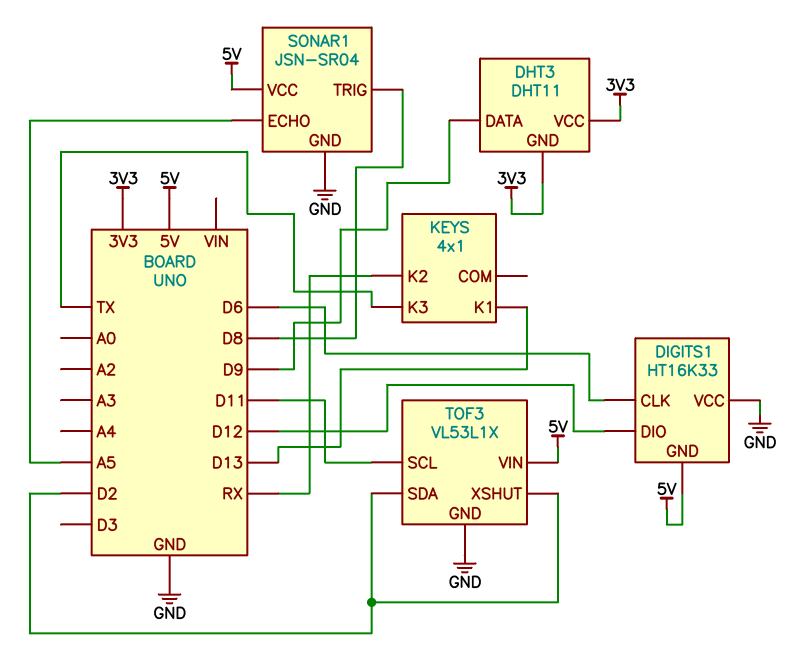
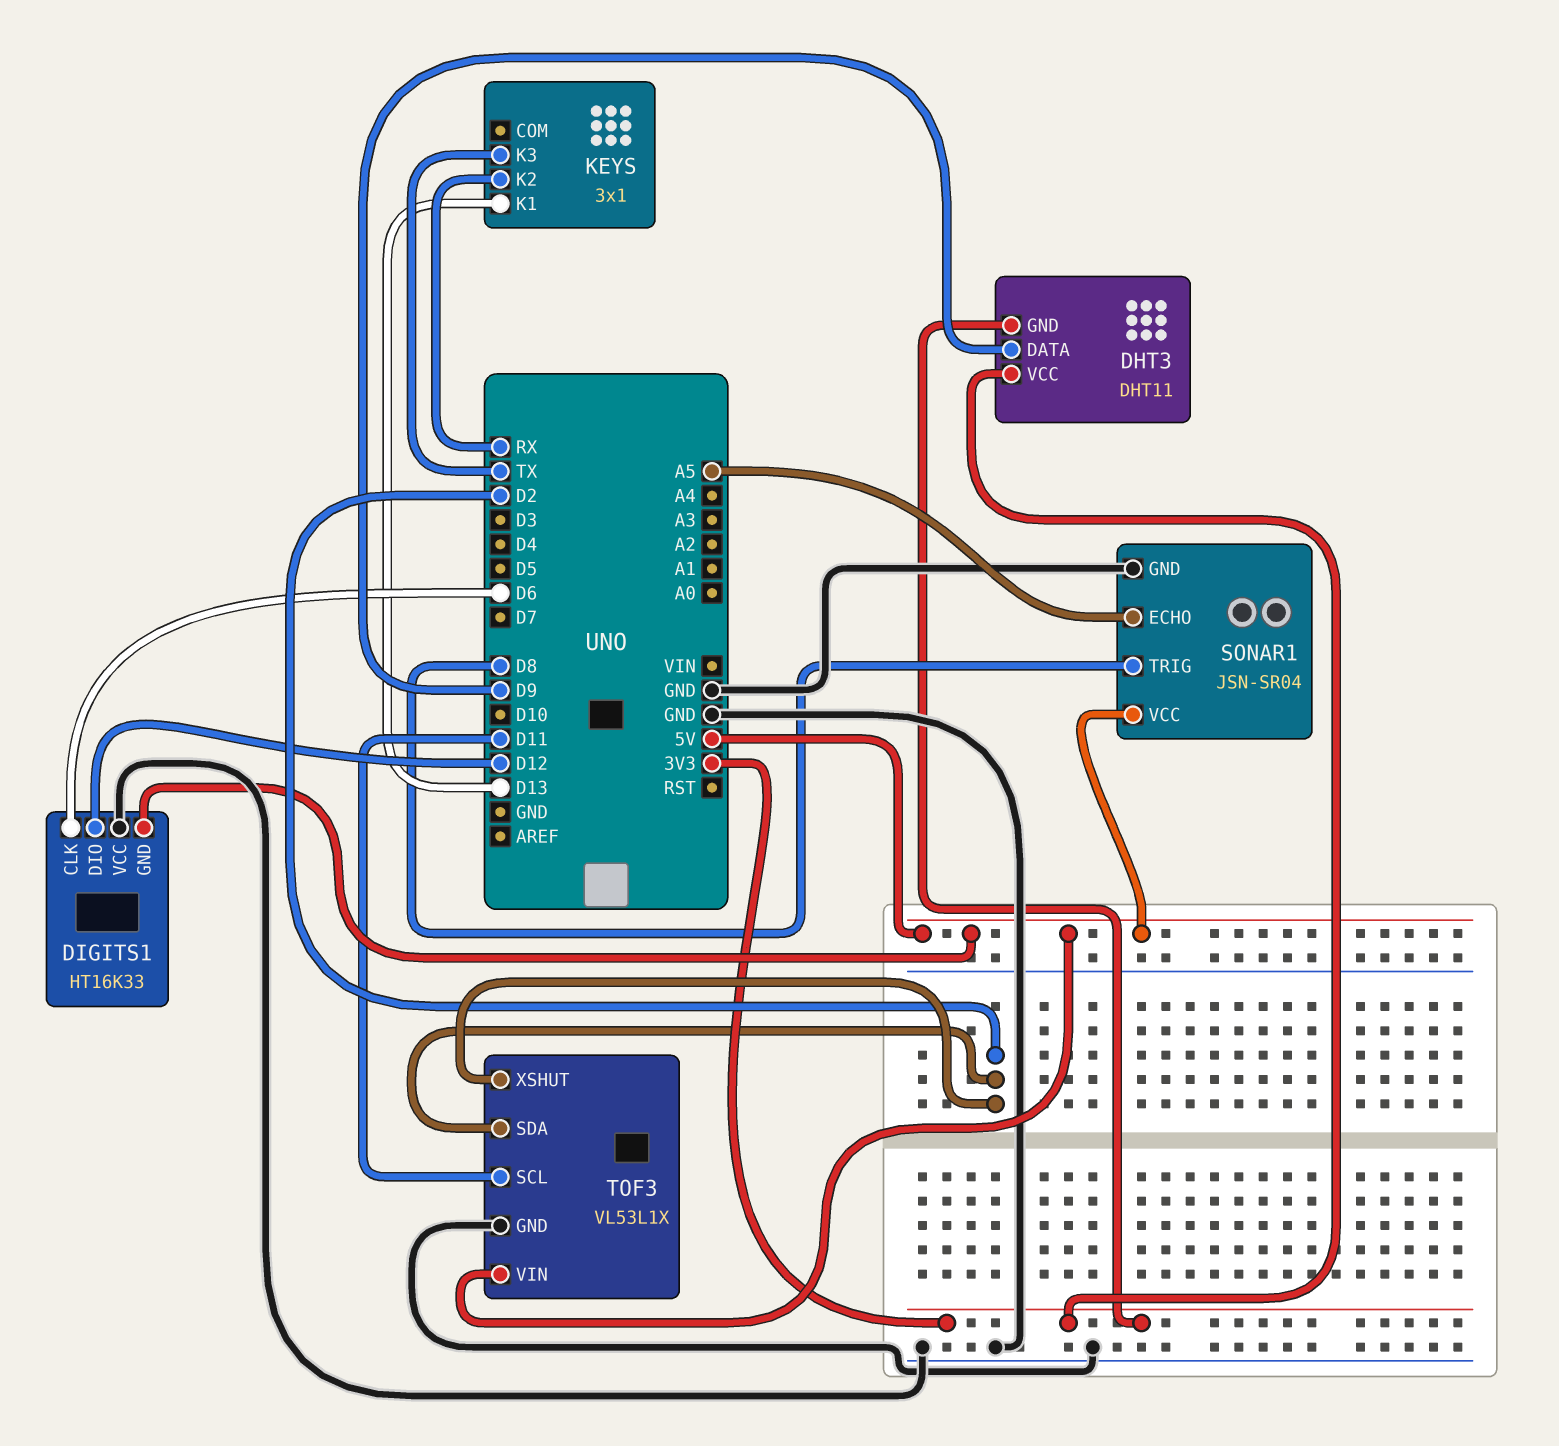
KEYS: 4x1 -> 3x1

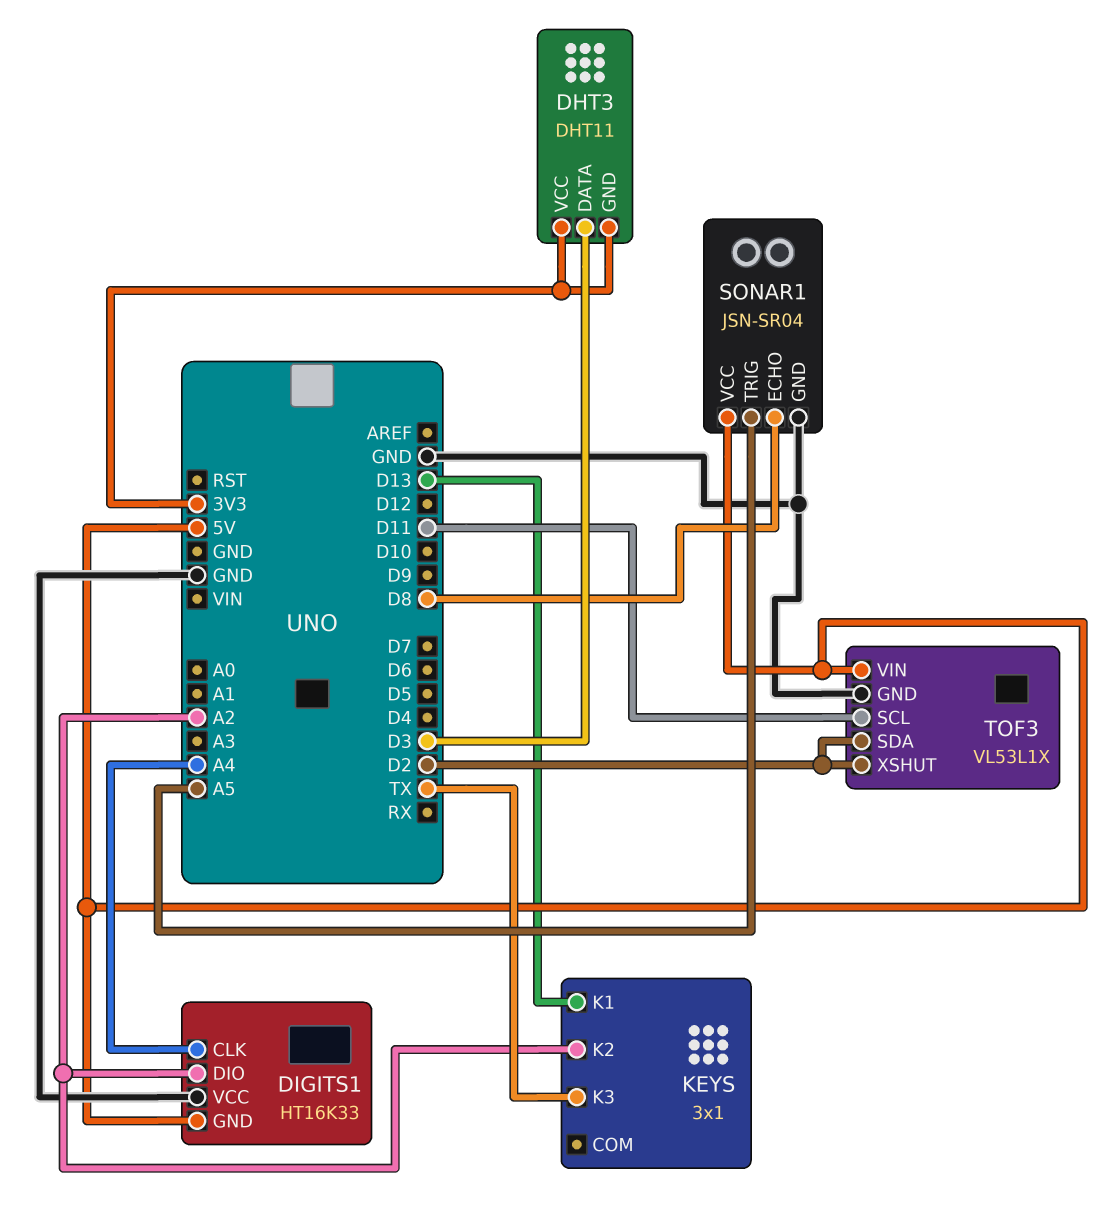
DHT3 pin DATA: D9 -> D3
DIGITS1 pin CLK: D6 -> A4
DIGITS1 pin DIO: D12 -> A2
KEYS pin K2: RX -> A2
SONAR1 pin ECHO: A5 -> D8
SONAR1 pin TRIG: D8 -> A5

